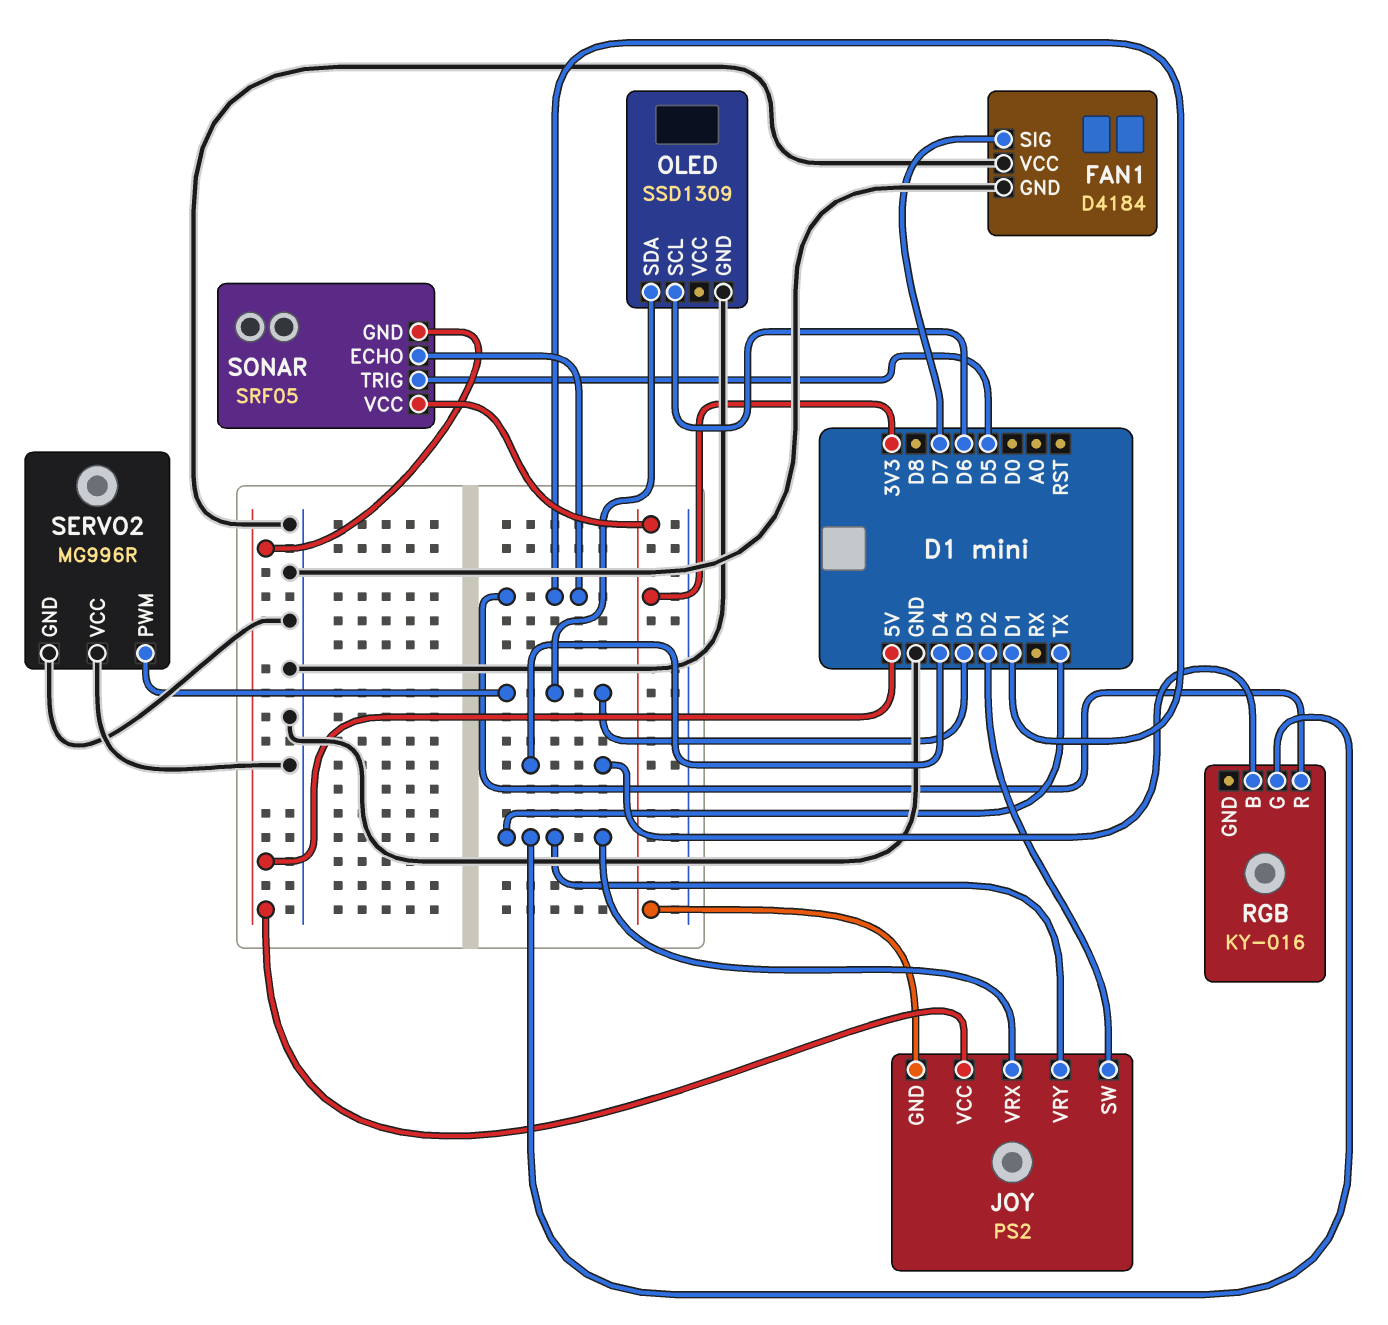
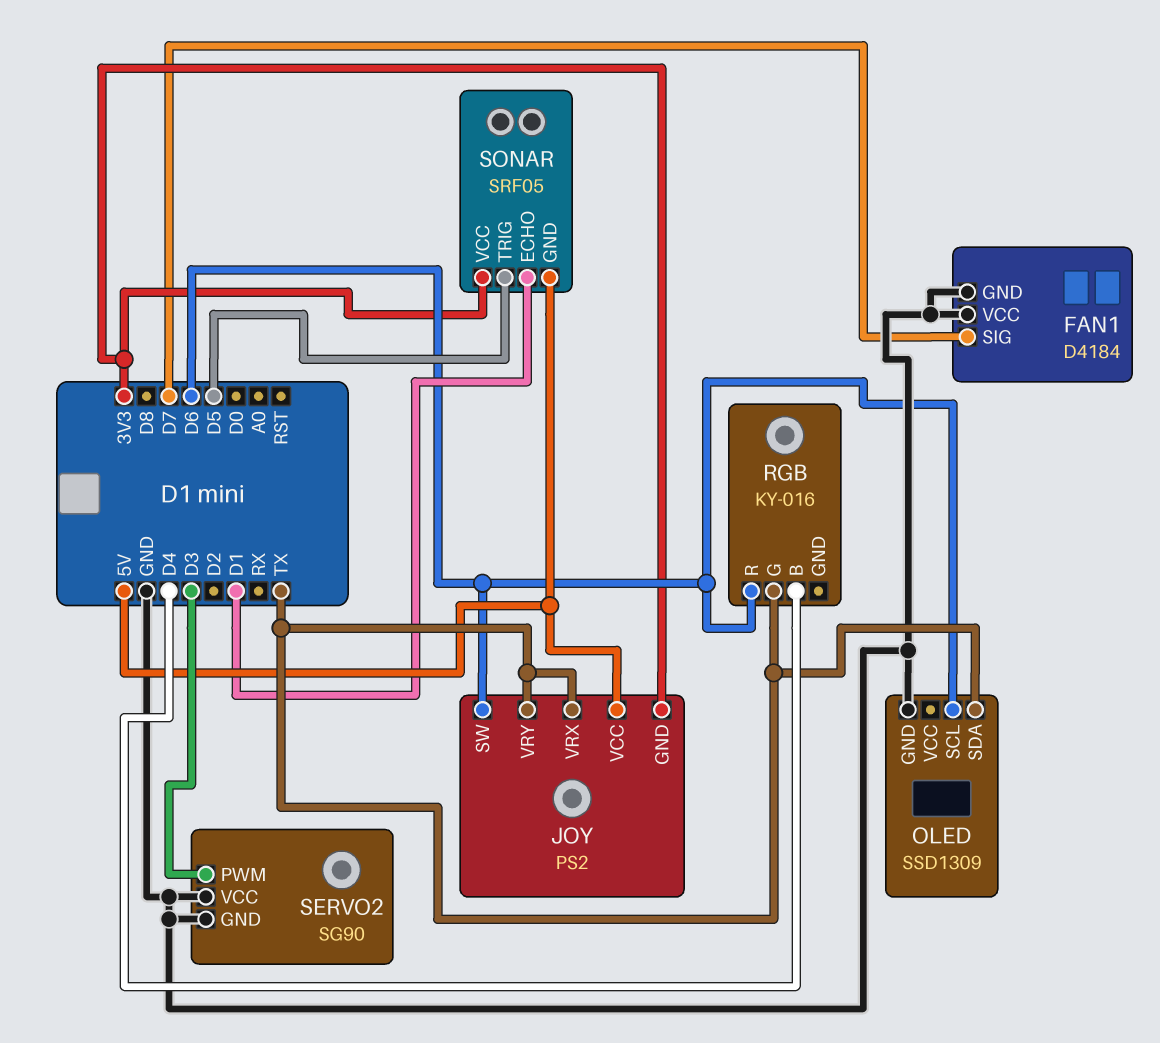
JOY pin SW: D2 -> D6
OLED pin SDA: D3 -> TX
RGB pin R: D1 -> D6
SERVO2: MG996R -> SG90

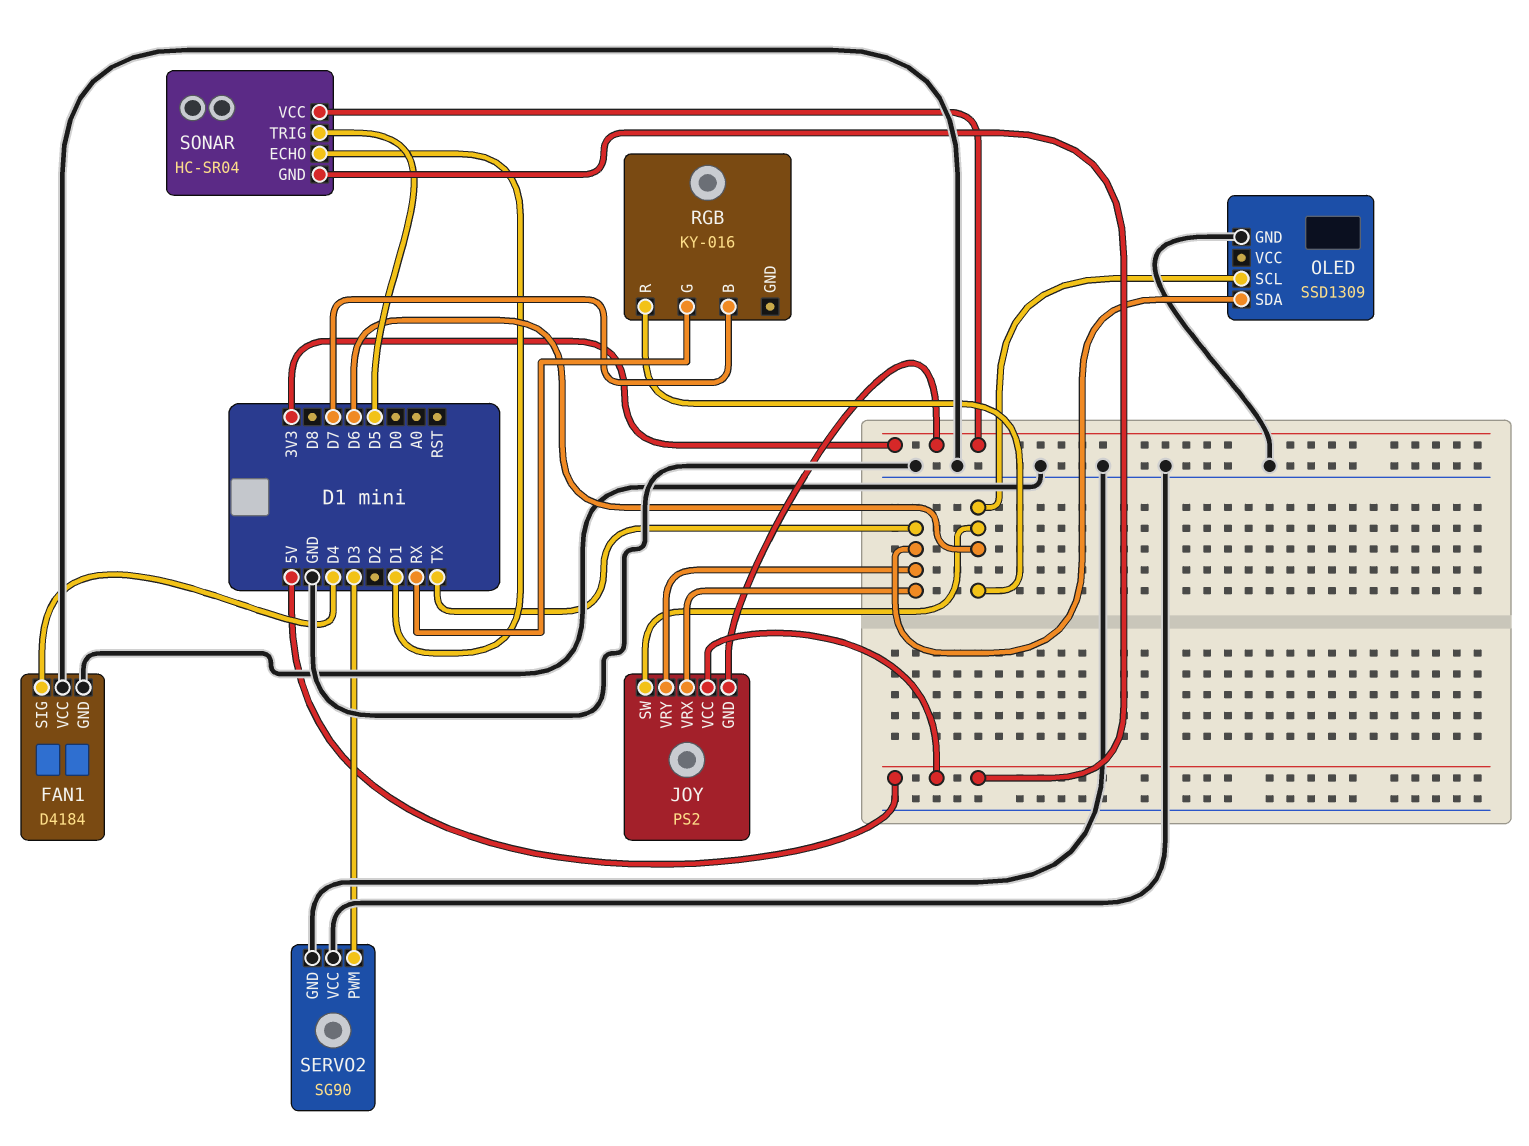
FAN1 pin SIG: D7 -> D4
RGB pin B: D4 -> D7
RGB pin G: TX -> RX
SONAR: SRF05 -> HC-SR04

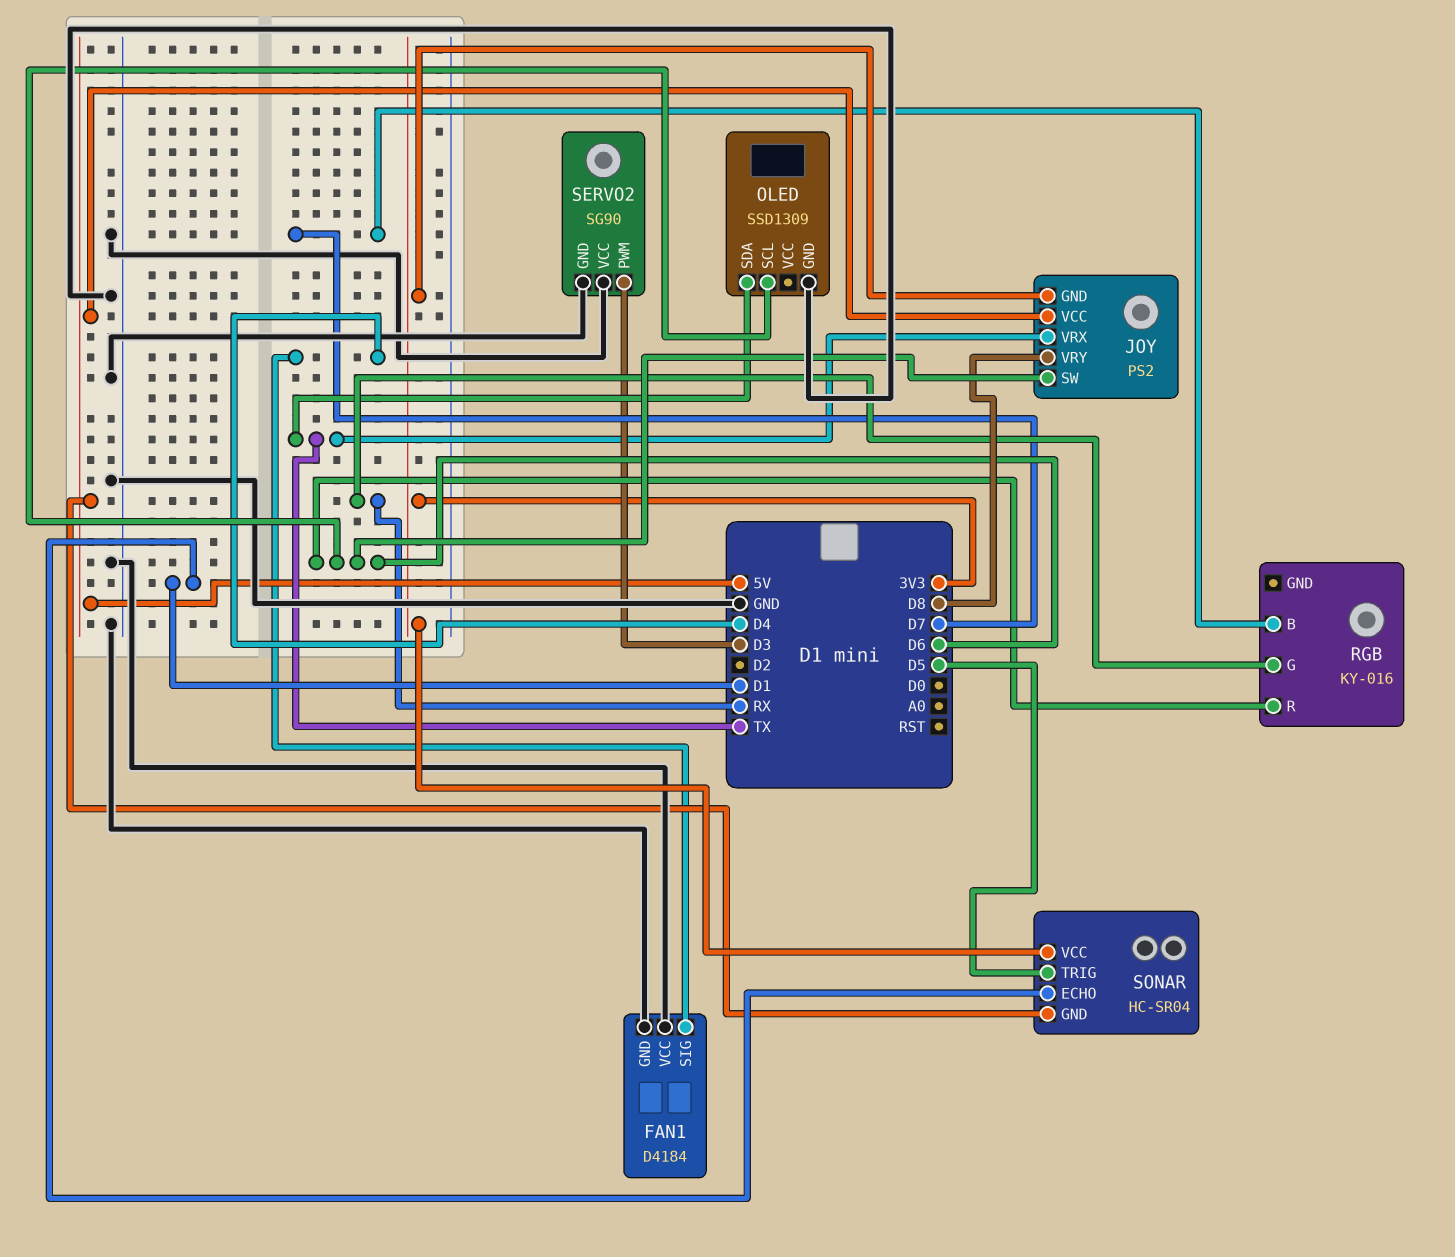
JOY pin VRY: TX -> D8

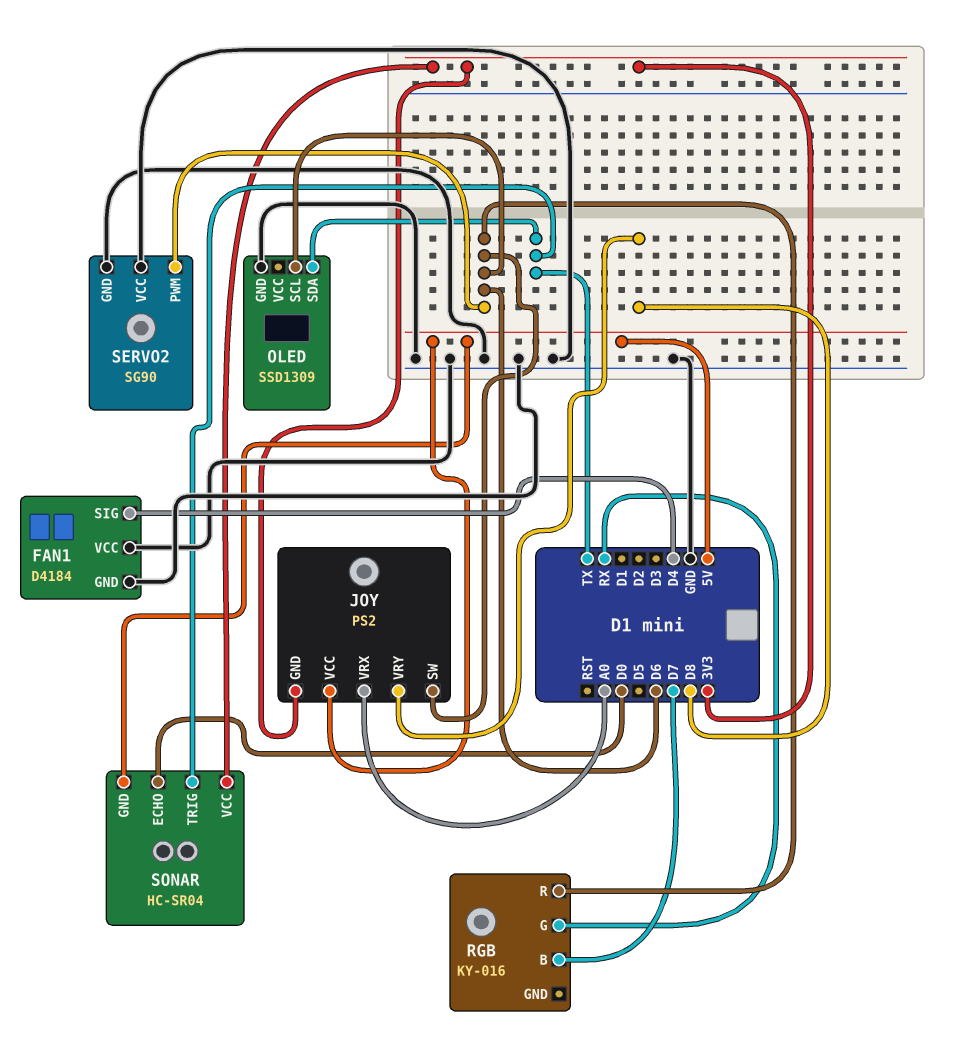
JOY pin VRX: TX -> A0
SERVO2 pin PWM: D3 -> D6
SONAR pin ECHO: D1 -> D0
SONAR pin TRIG: D5 -> TX

